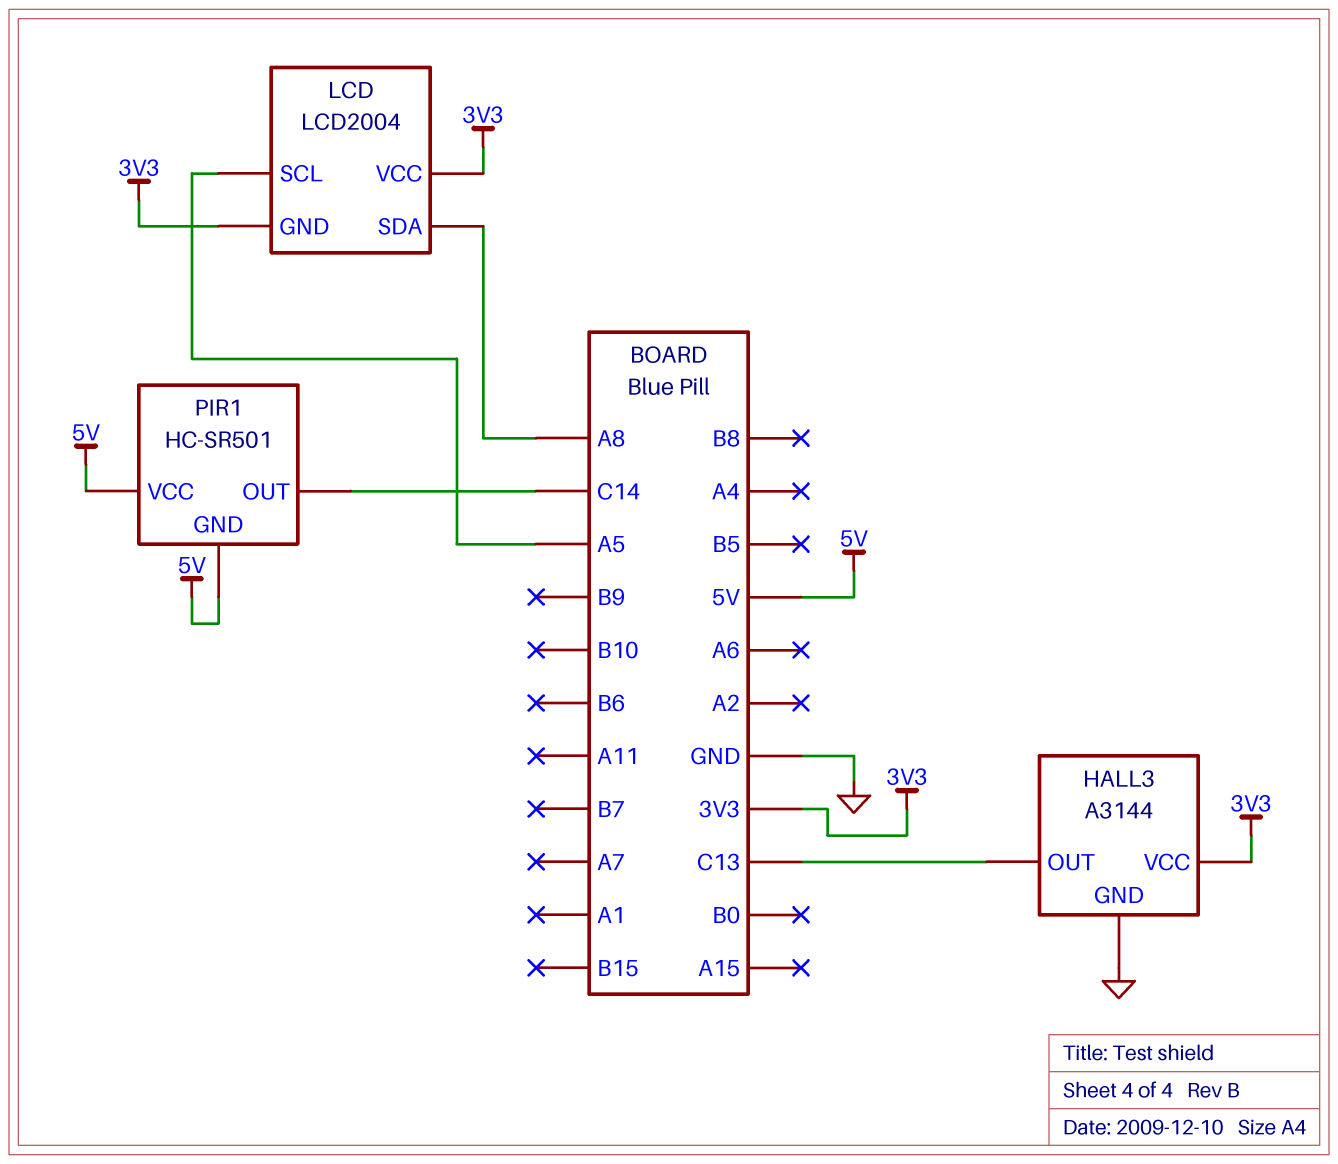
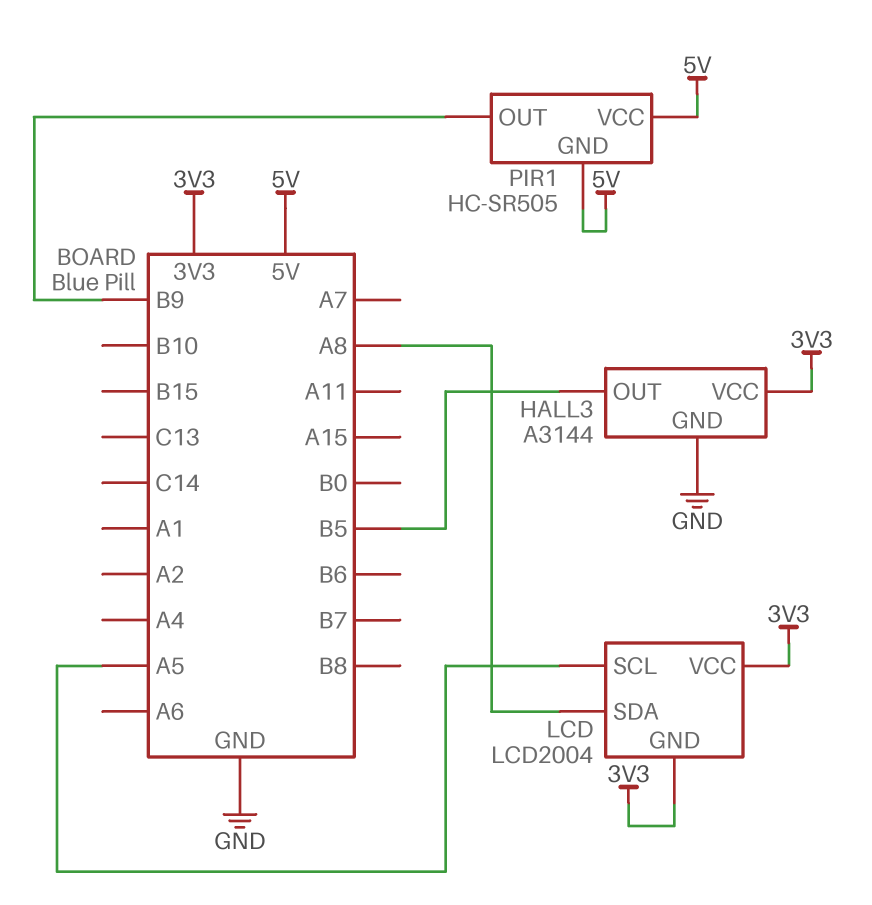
HALL3 pin OUT: C13 -> B5
PIR1: HC-SR501 -> HC-SR505
PIR1 pin OUT: C14 -> B9

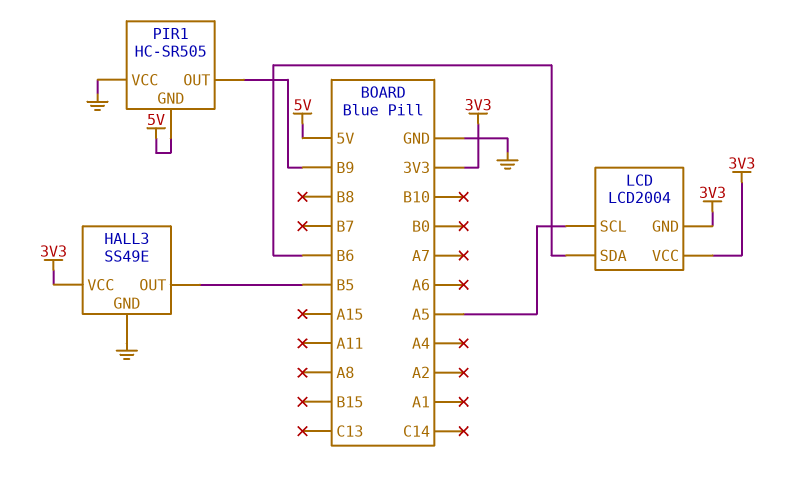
HALL3: A3144 -> SS49E
LCD pin SDA: A8 -> B6
PIR1 pin VCC: 5V -> GND

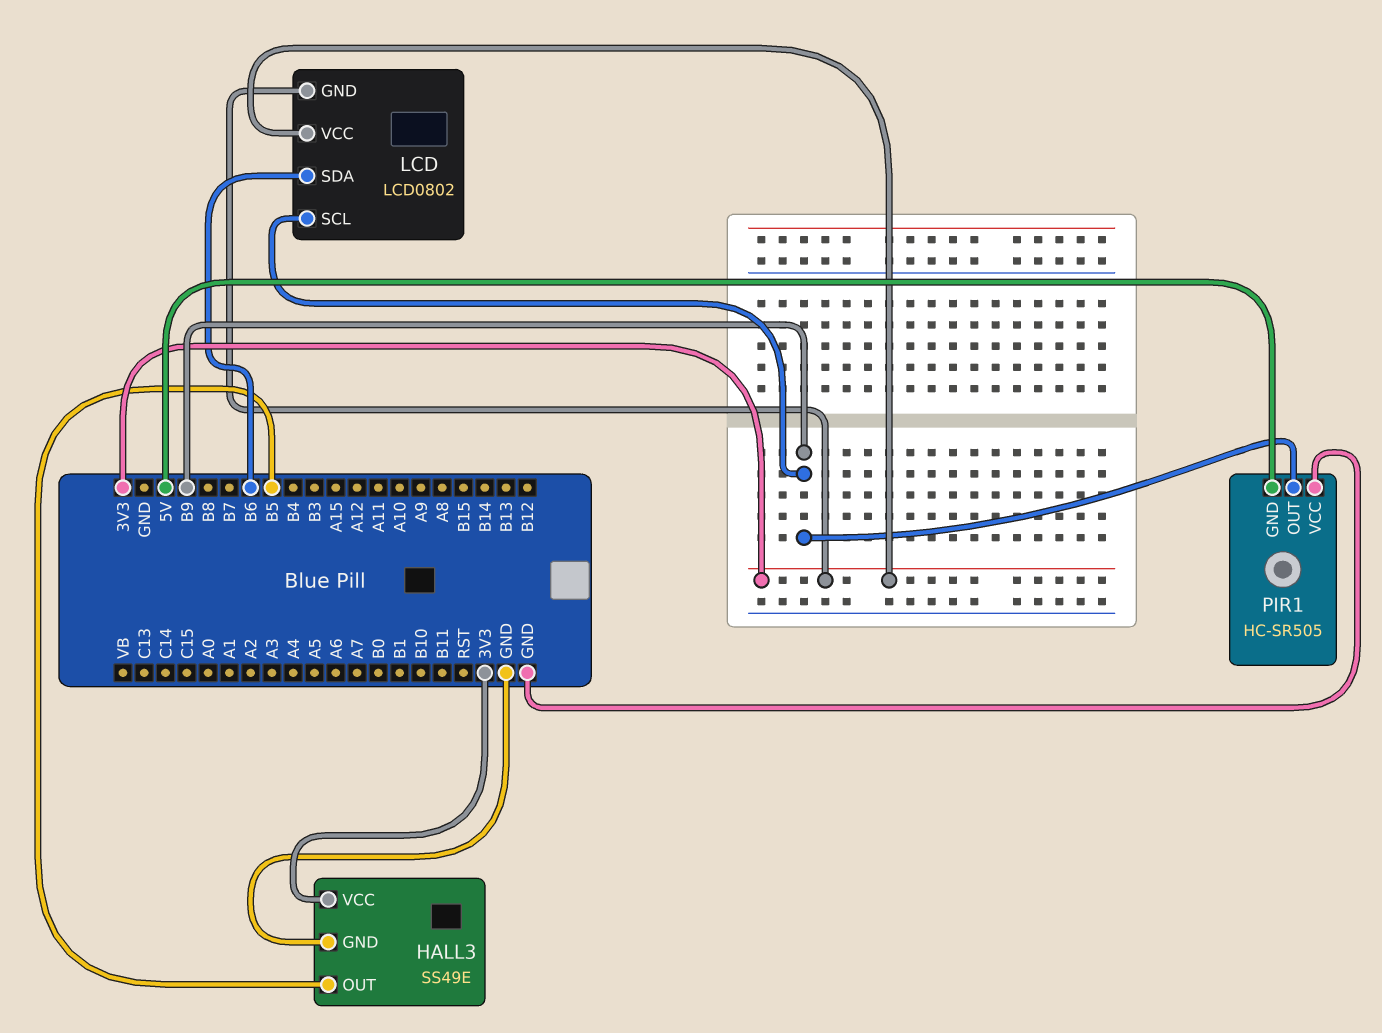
LCD: LCD2004 -> LCD0802
LCD pin SCL: A5 -> B9

